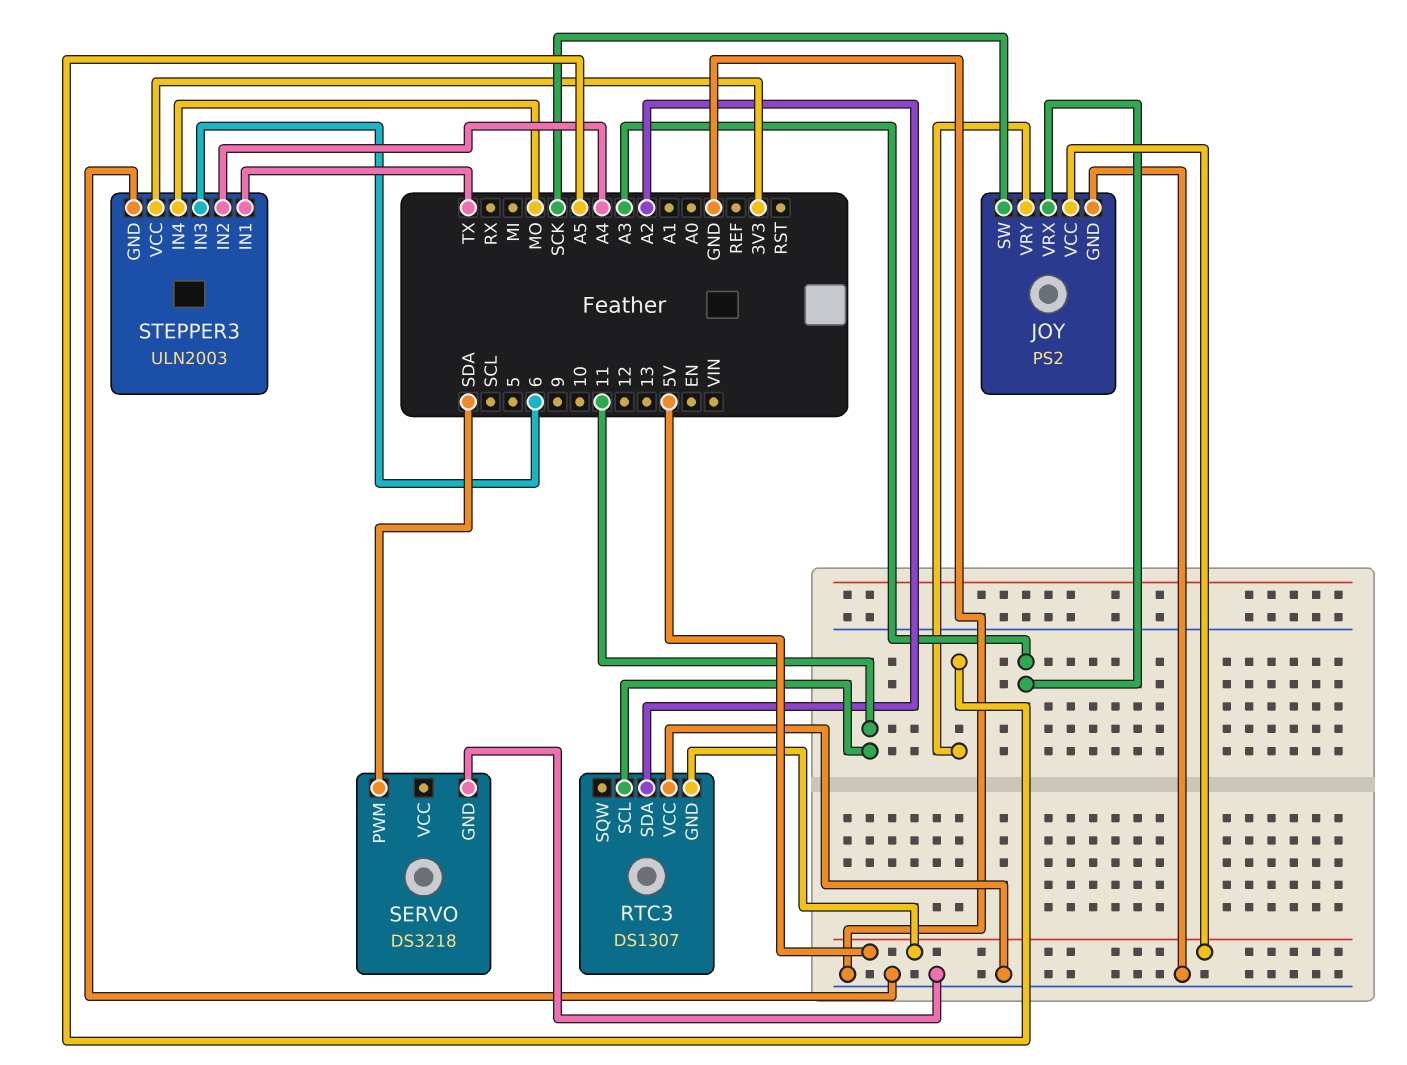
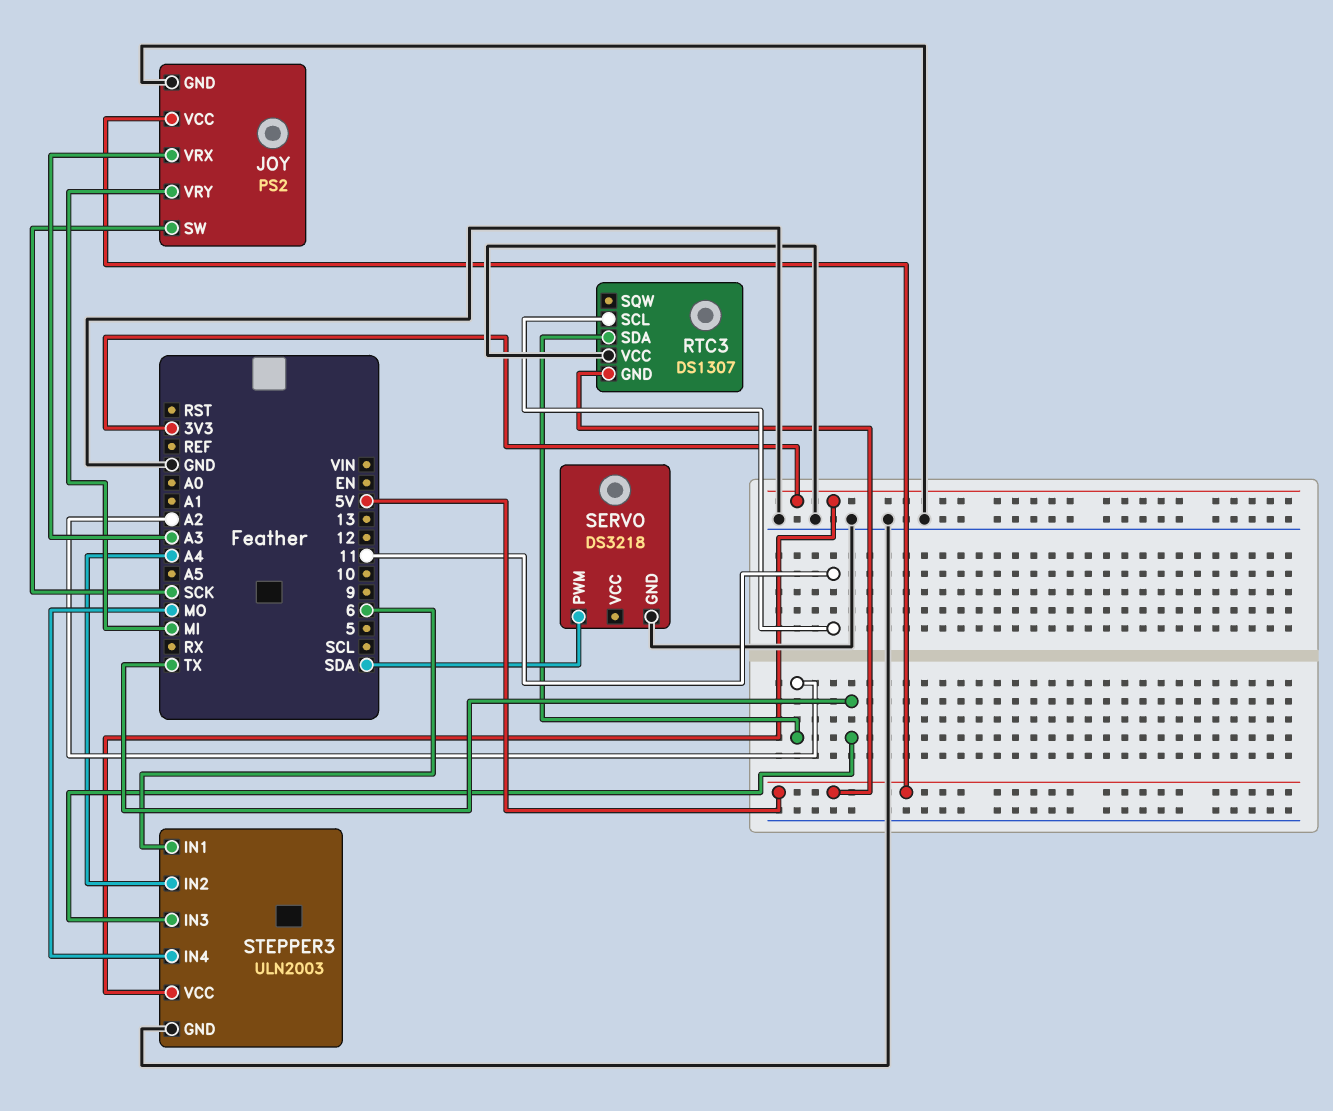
JOY pin VRY: A5 -> MI
STEPPER3 pin IN1: TX -> 6
STEPPER3 pin IN3: 6 -> TX

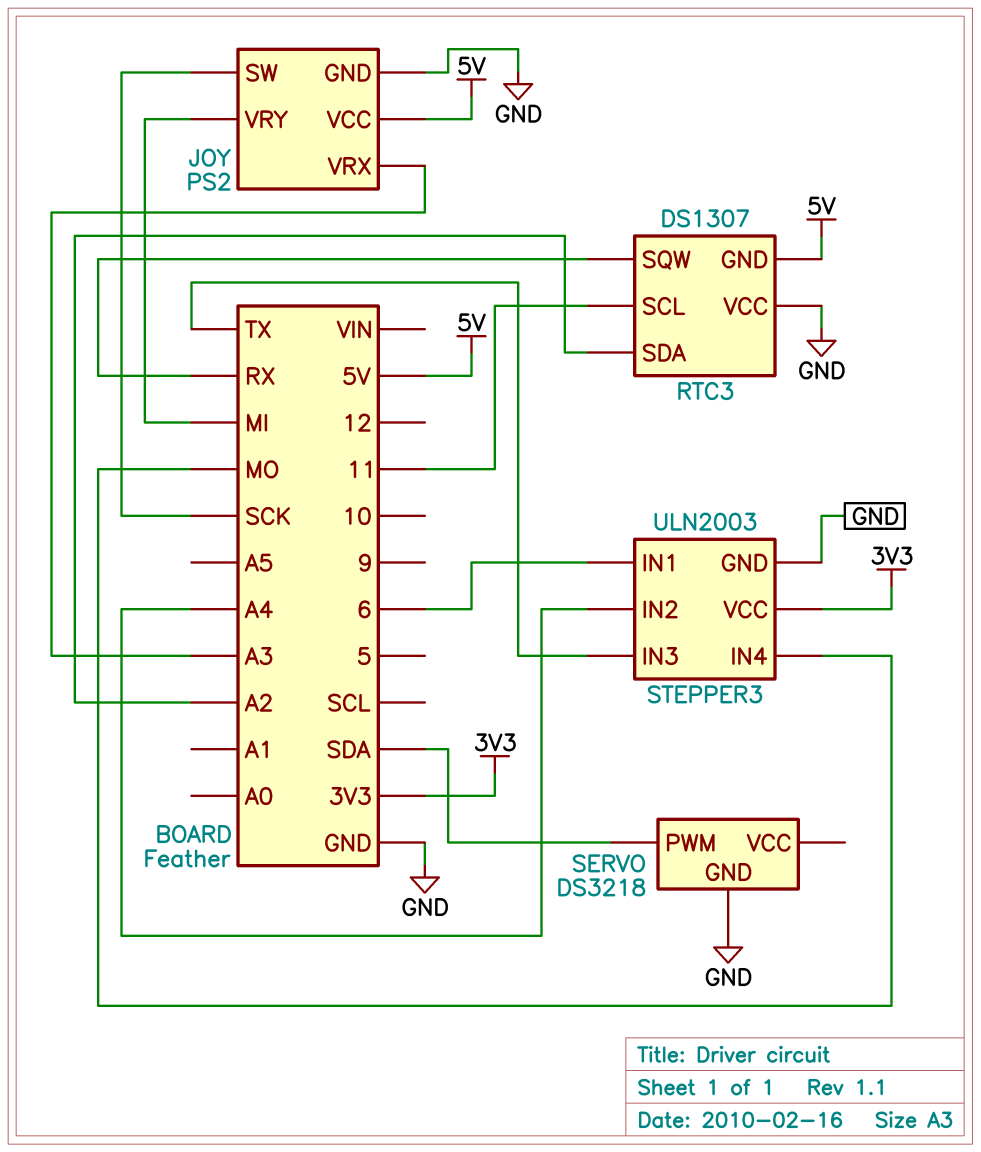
RTC3 pin SQW: none -> RX

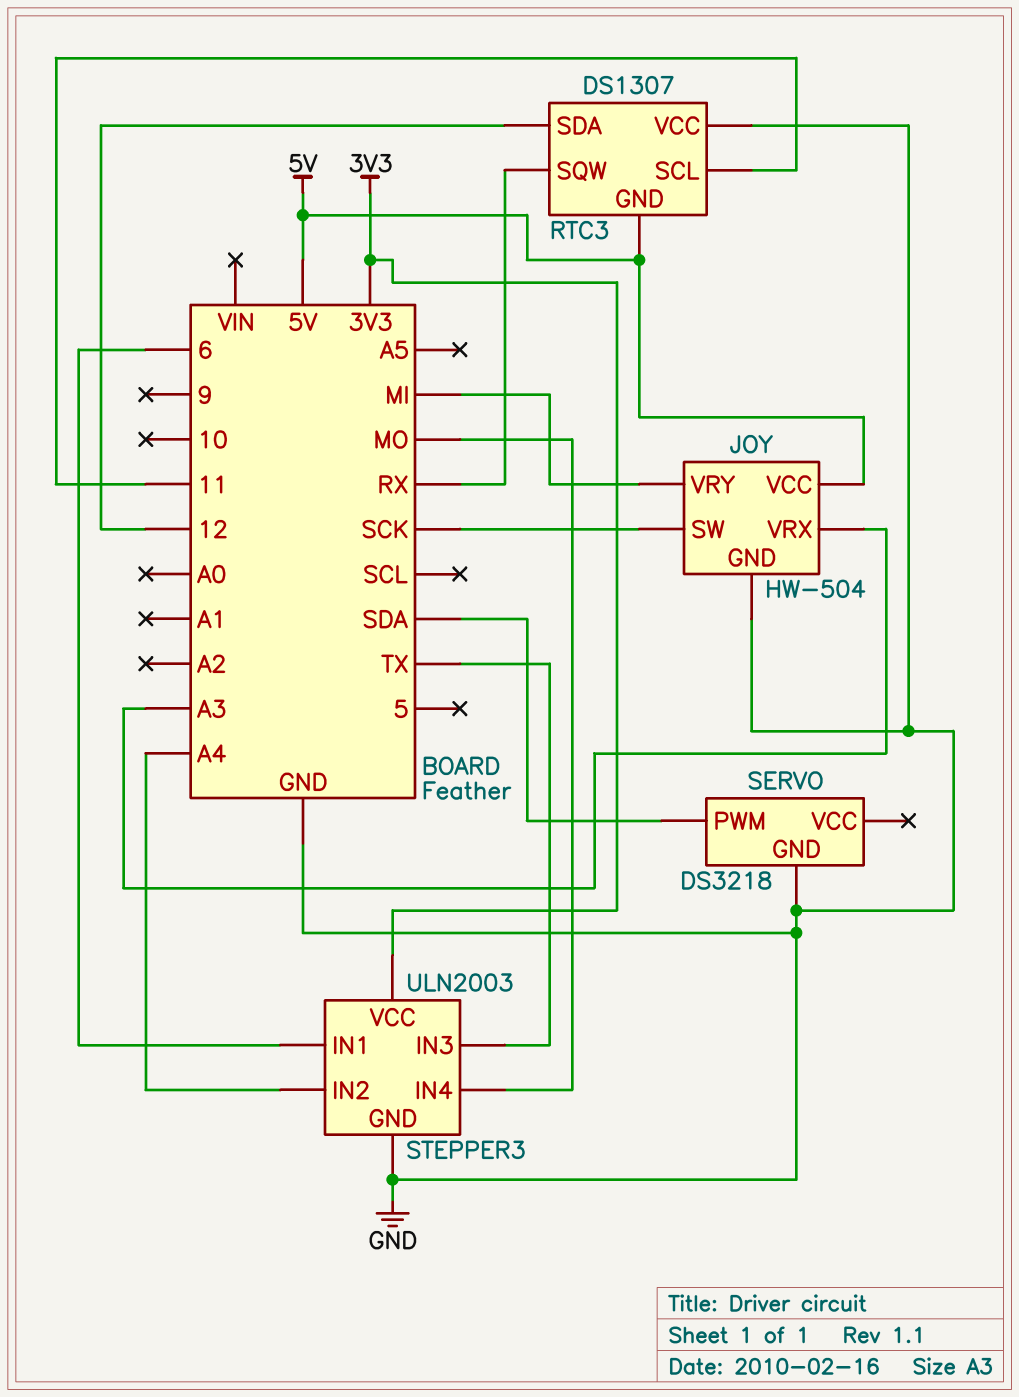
JOY: PS2 -> HW-504
RTC3 pin SDA: A2 -> 12

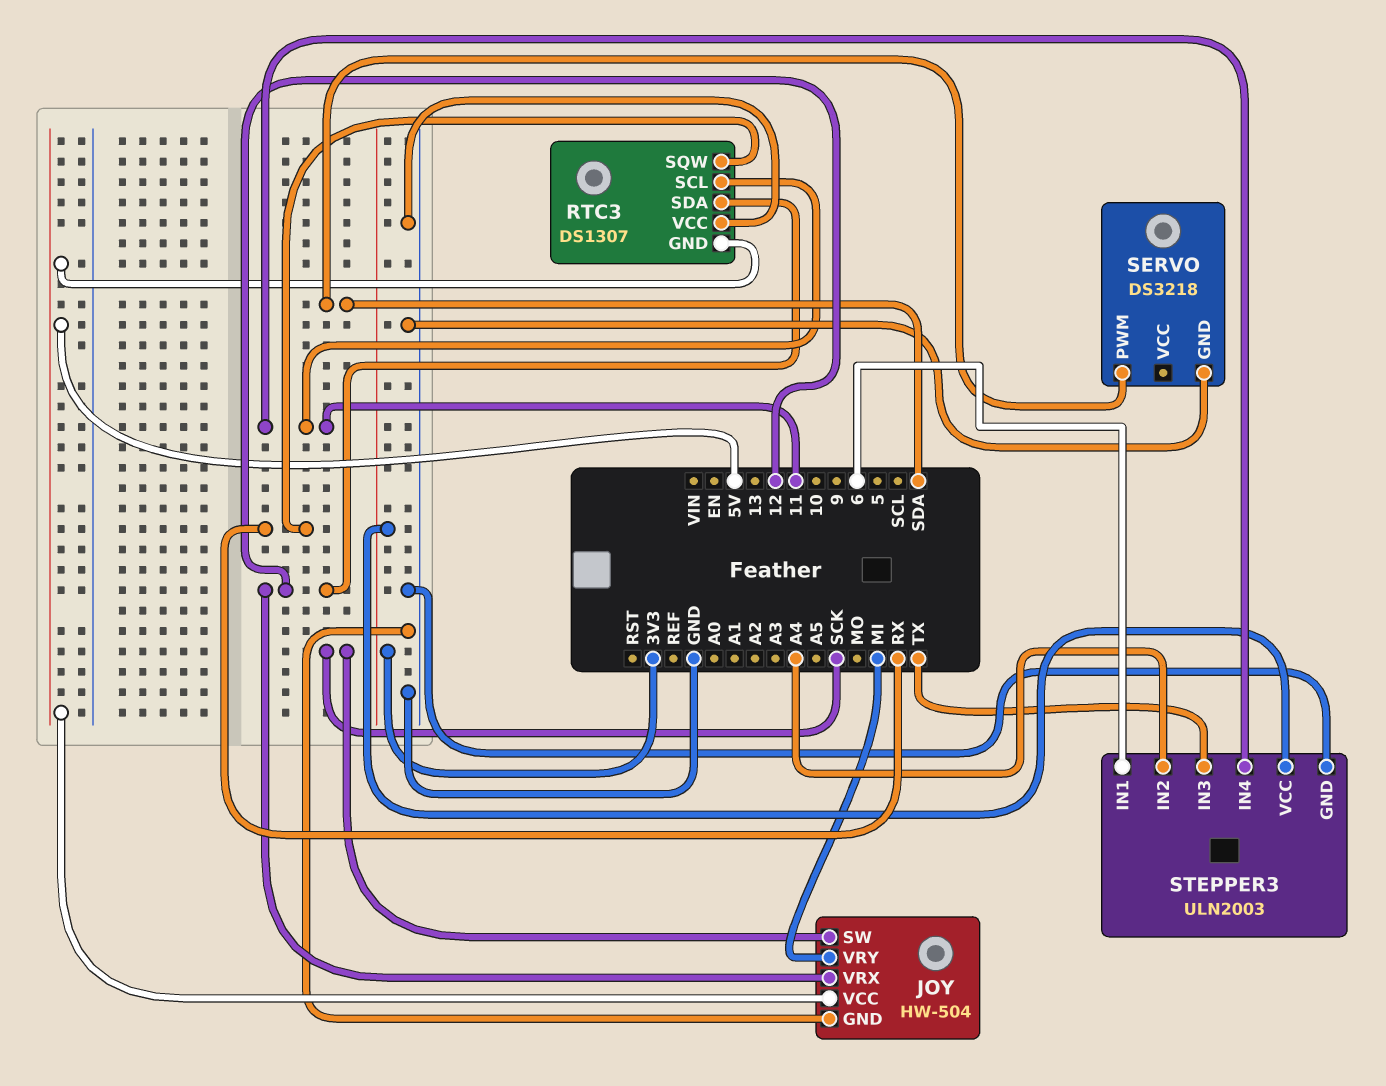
JOY pin VRX: A3 -> 12
STEPPER3 pin IN4: MO -> 11

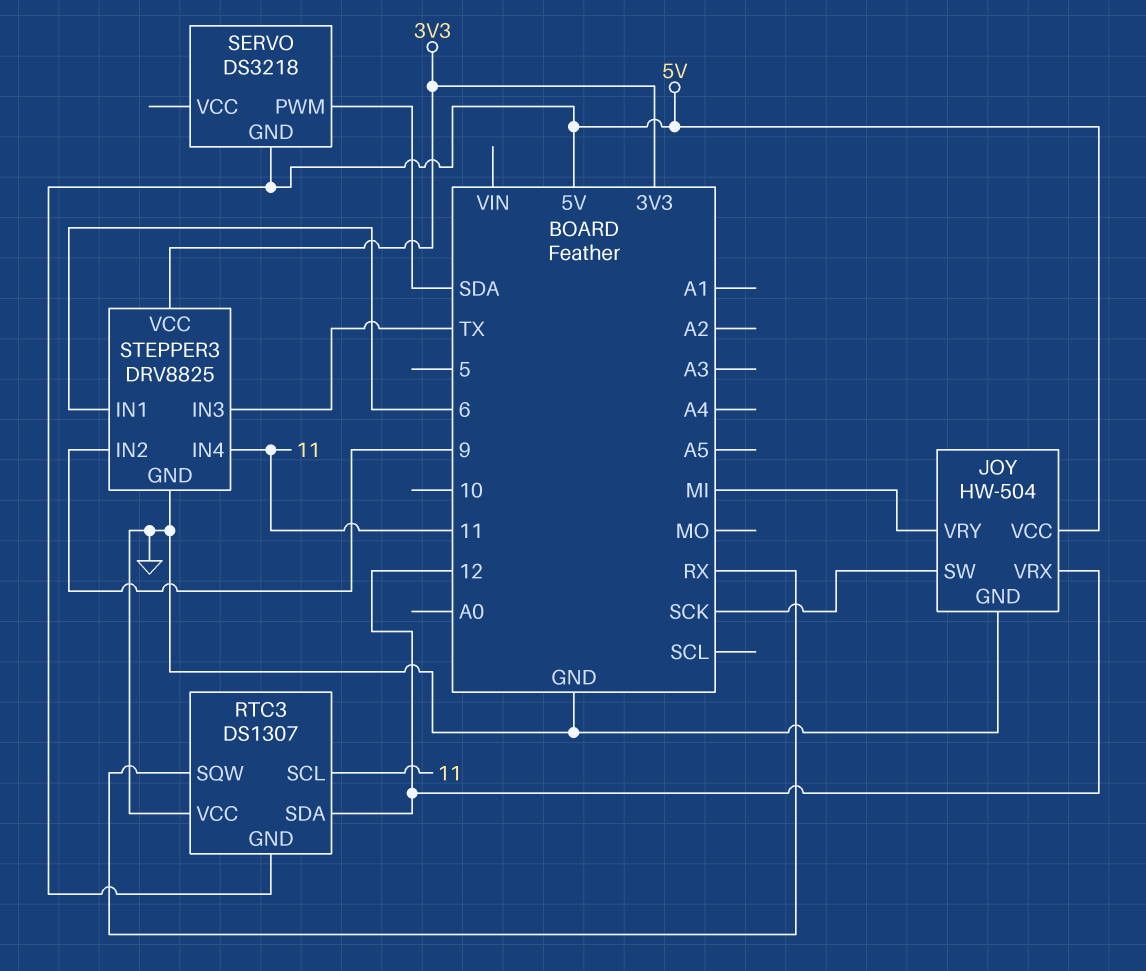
SERVO pin GND: GND -> 5V
STEPPER3: ULN2003 -> DRV8825
STEPPER3 pin IN2: A4 -> 9

